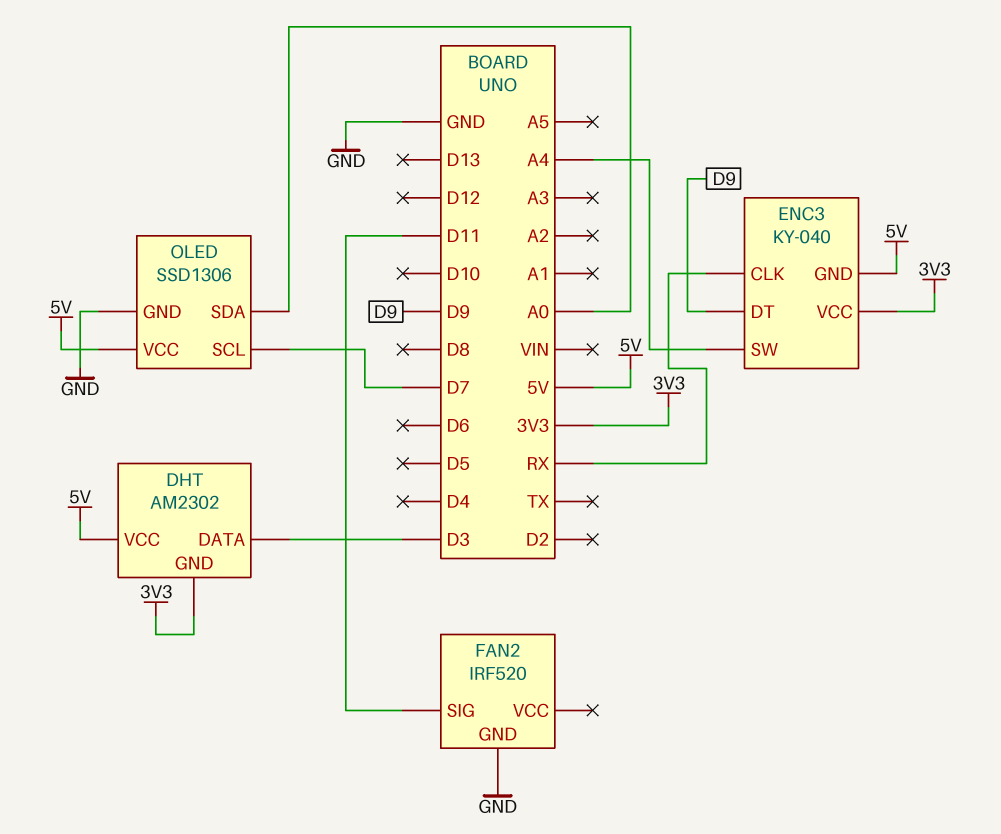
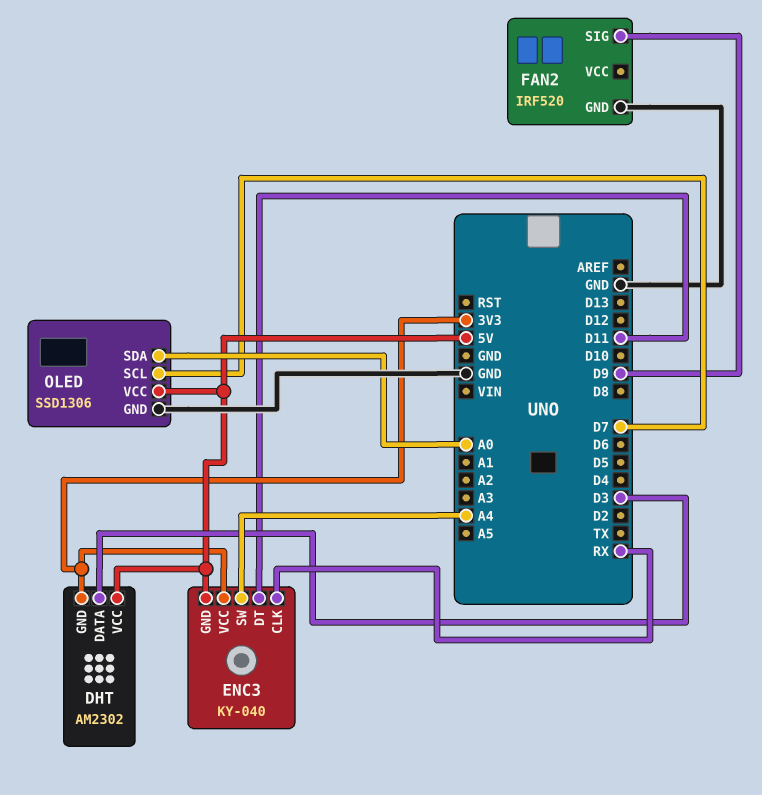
ENC3 pin DT: D9 -> D11
FAN2 pin SIG: D11 -> D9

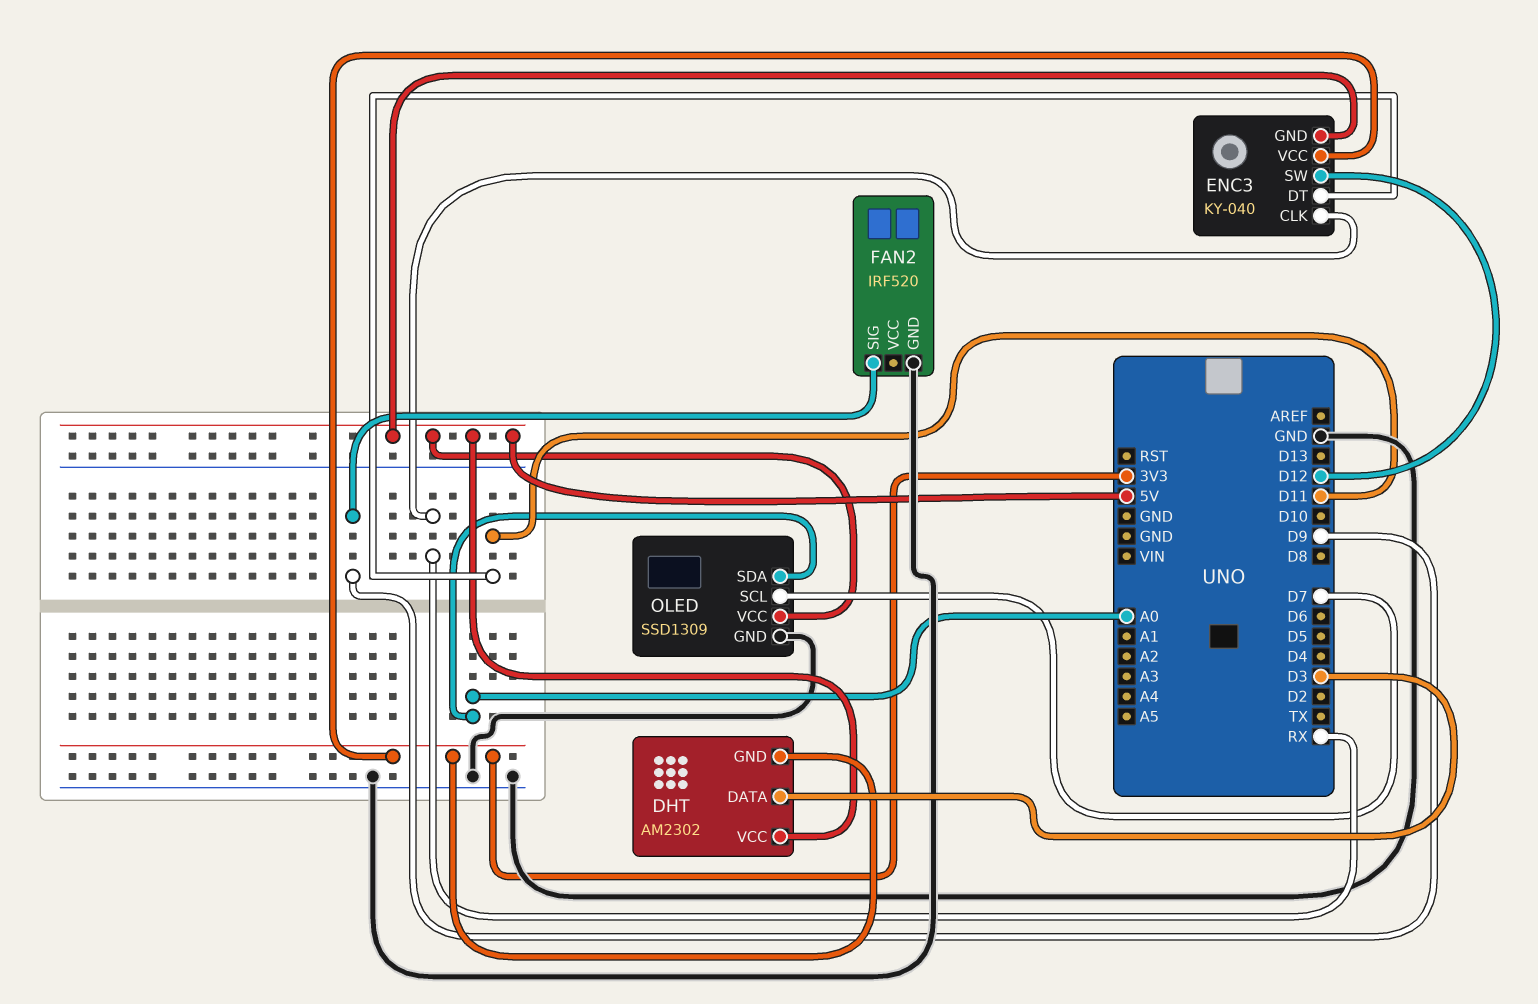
ENC3 pin SW: A4 -> D12
OLED: SSD1306 -> SSD1309

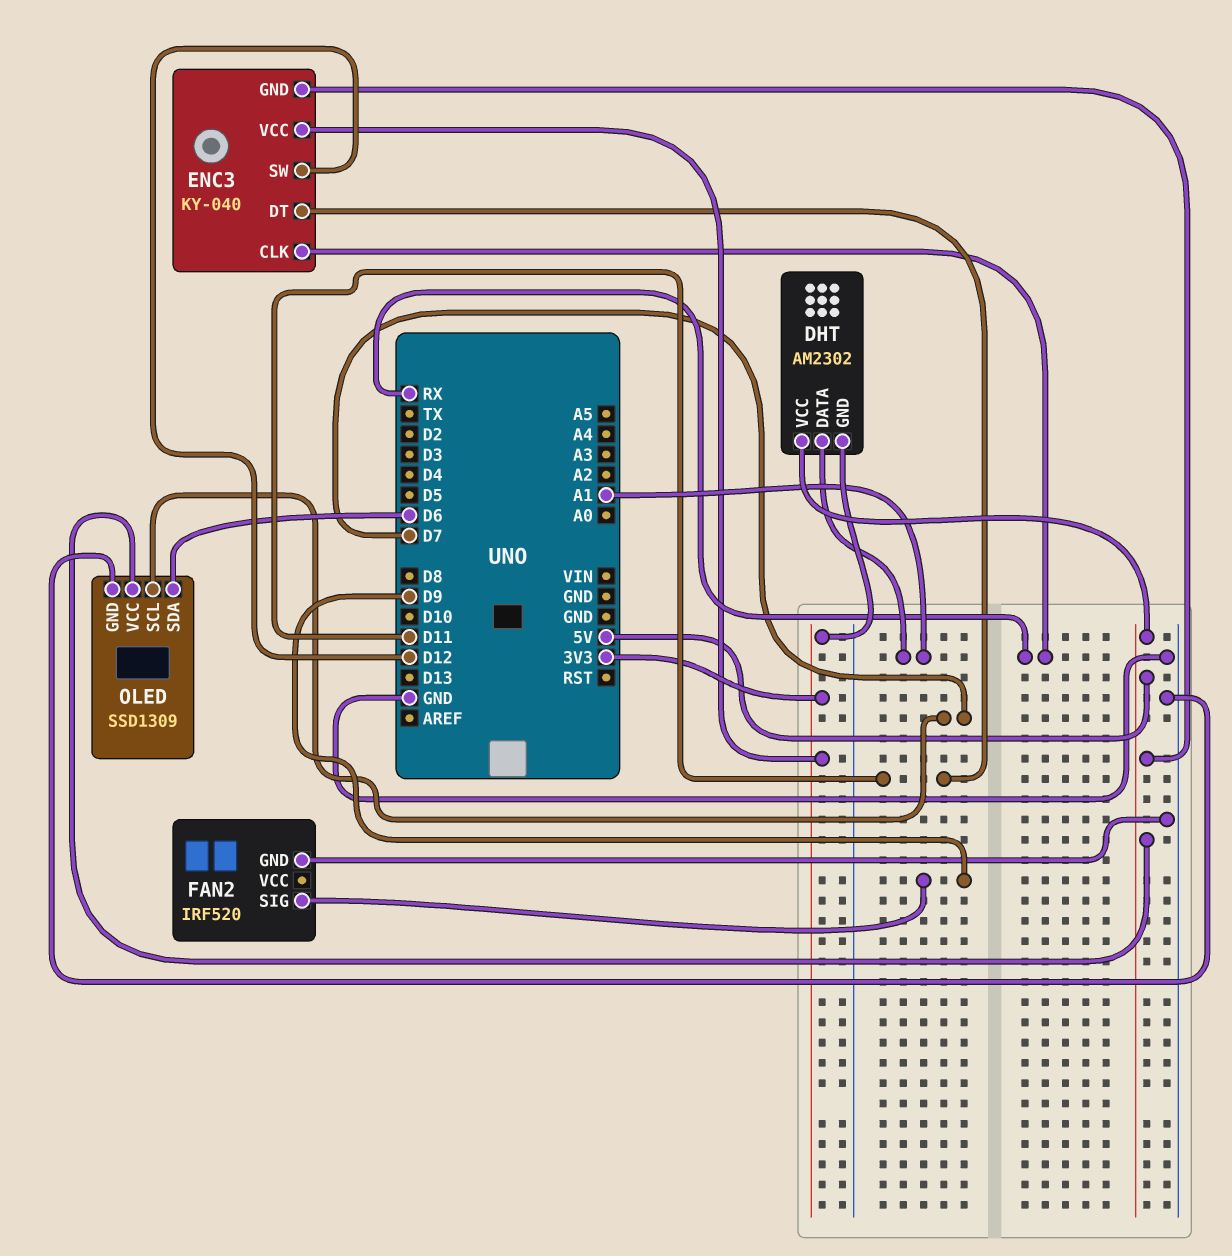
DHT pin DATA: D3 -> A1
OLED pin SDA: A0 -> D6

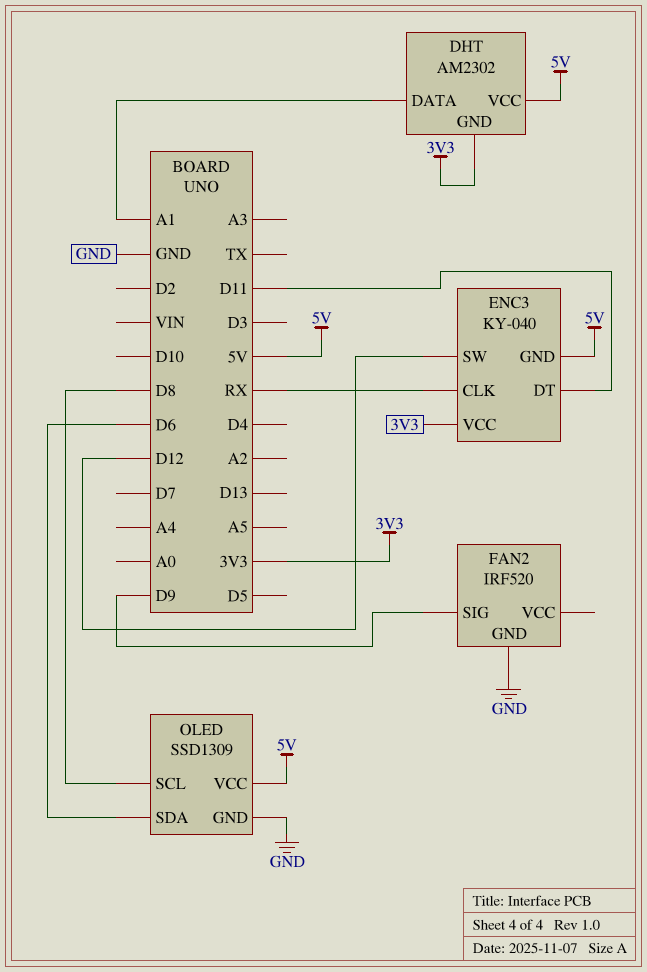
OLED pin SCL: D7 -> D8

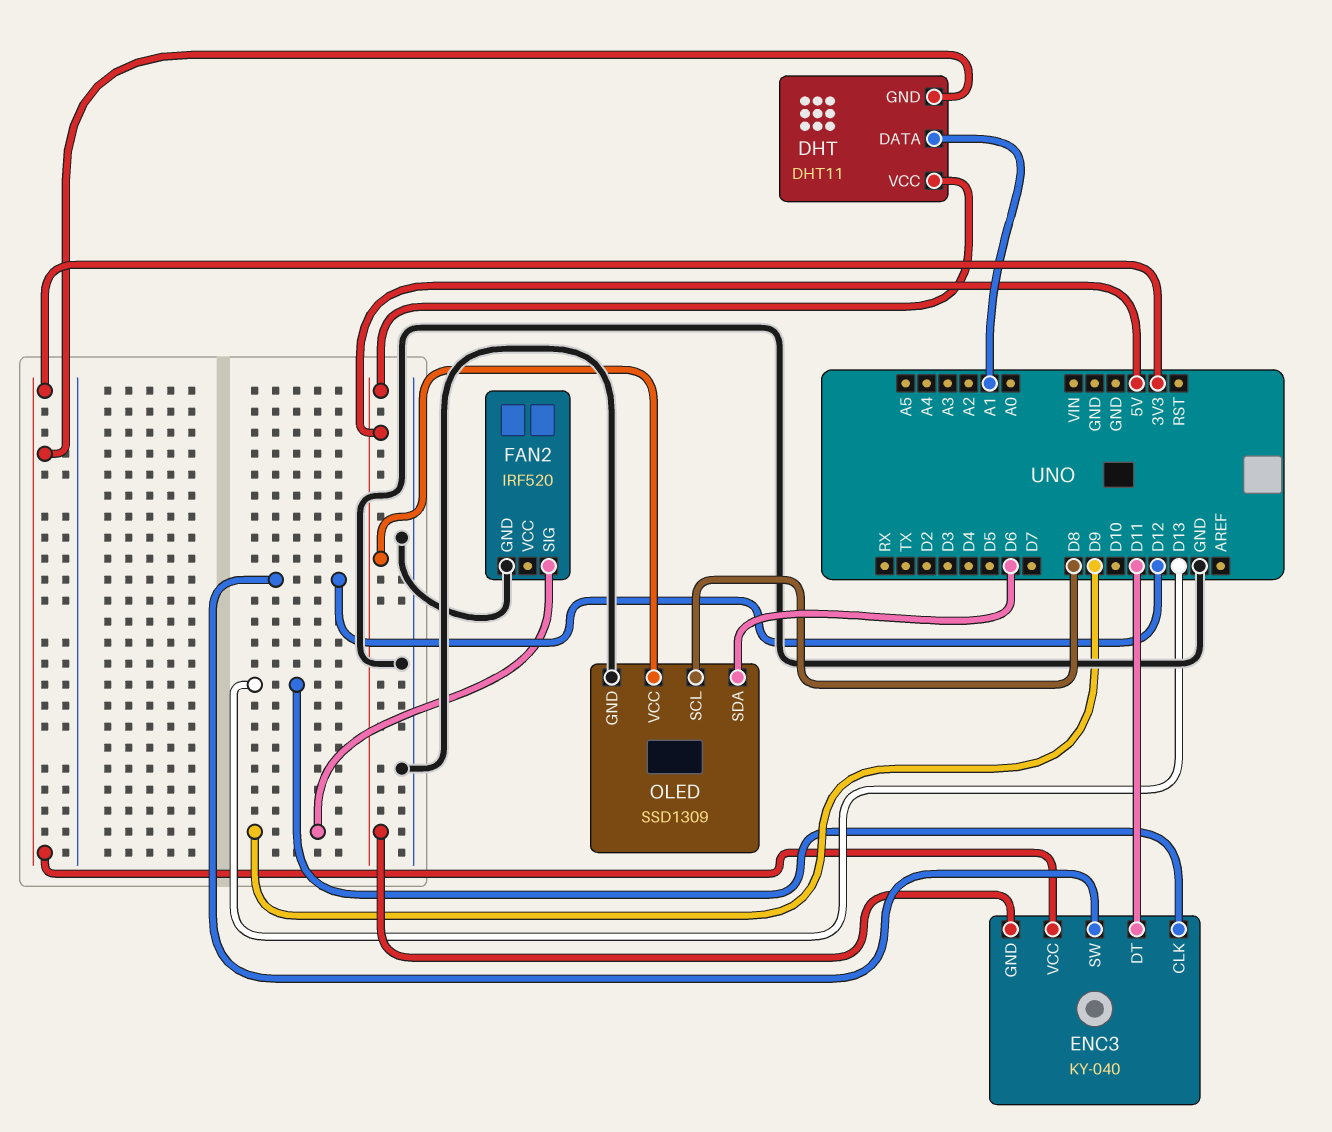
DHT: AM2302 -> DHT11
ENC3 pin CLK: RX -> D13

